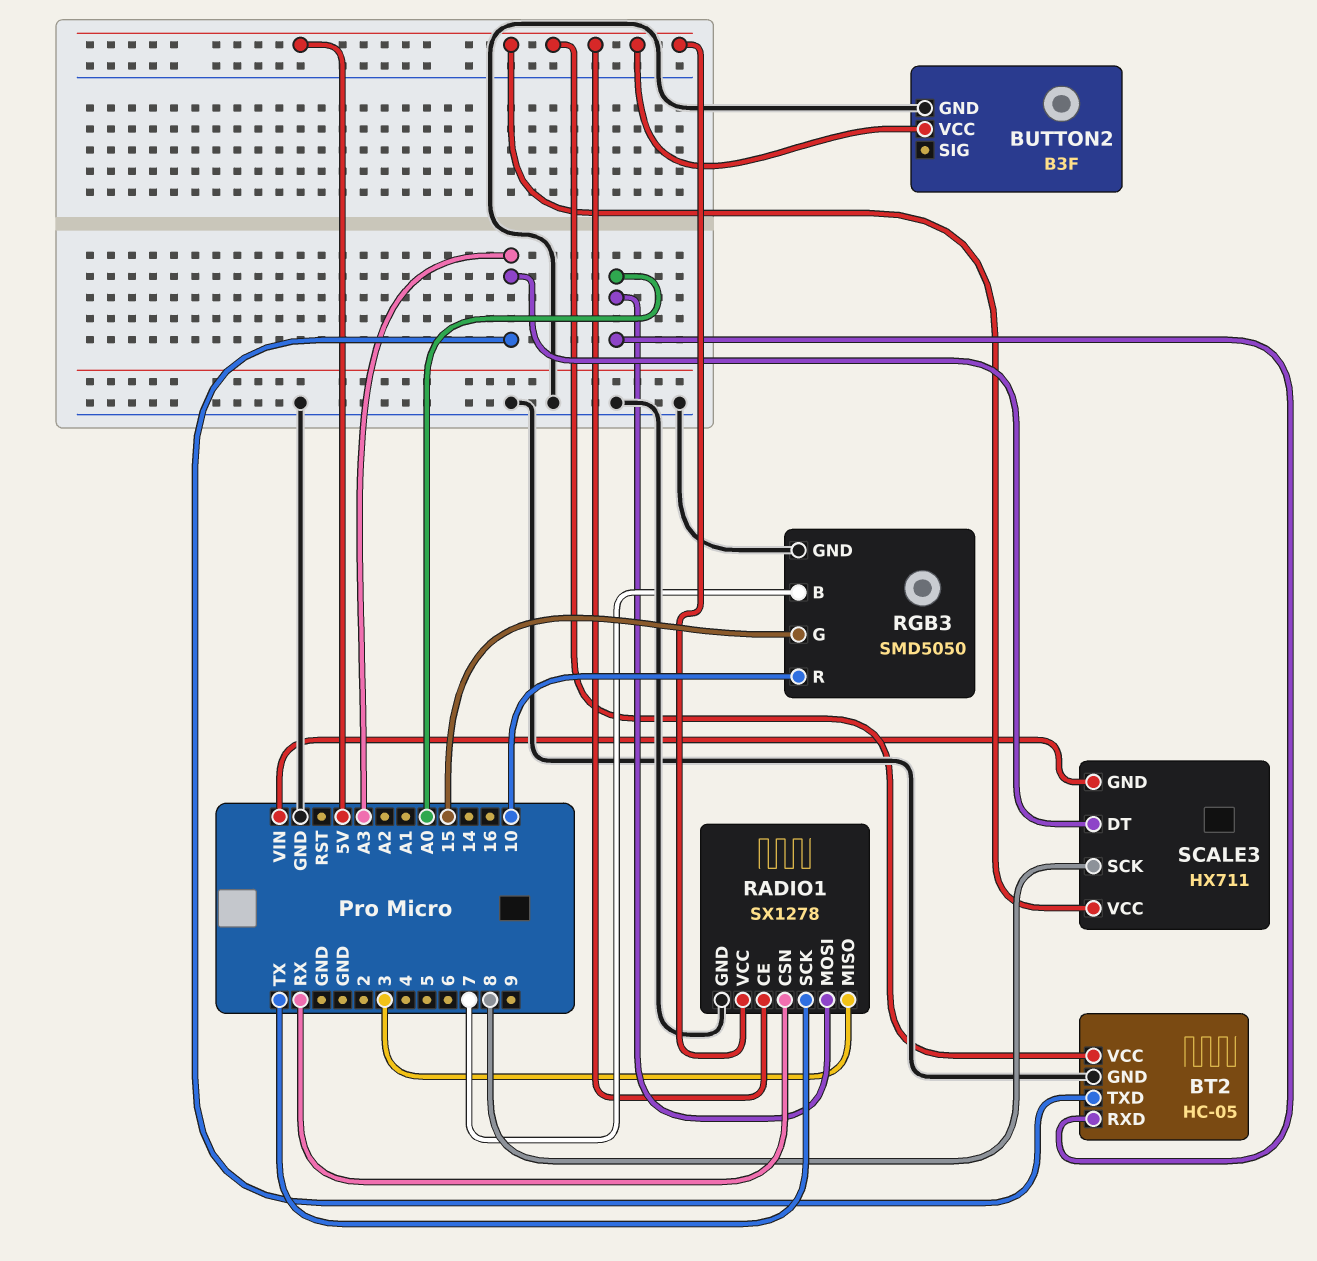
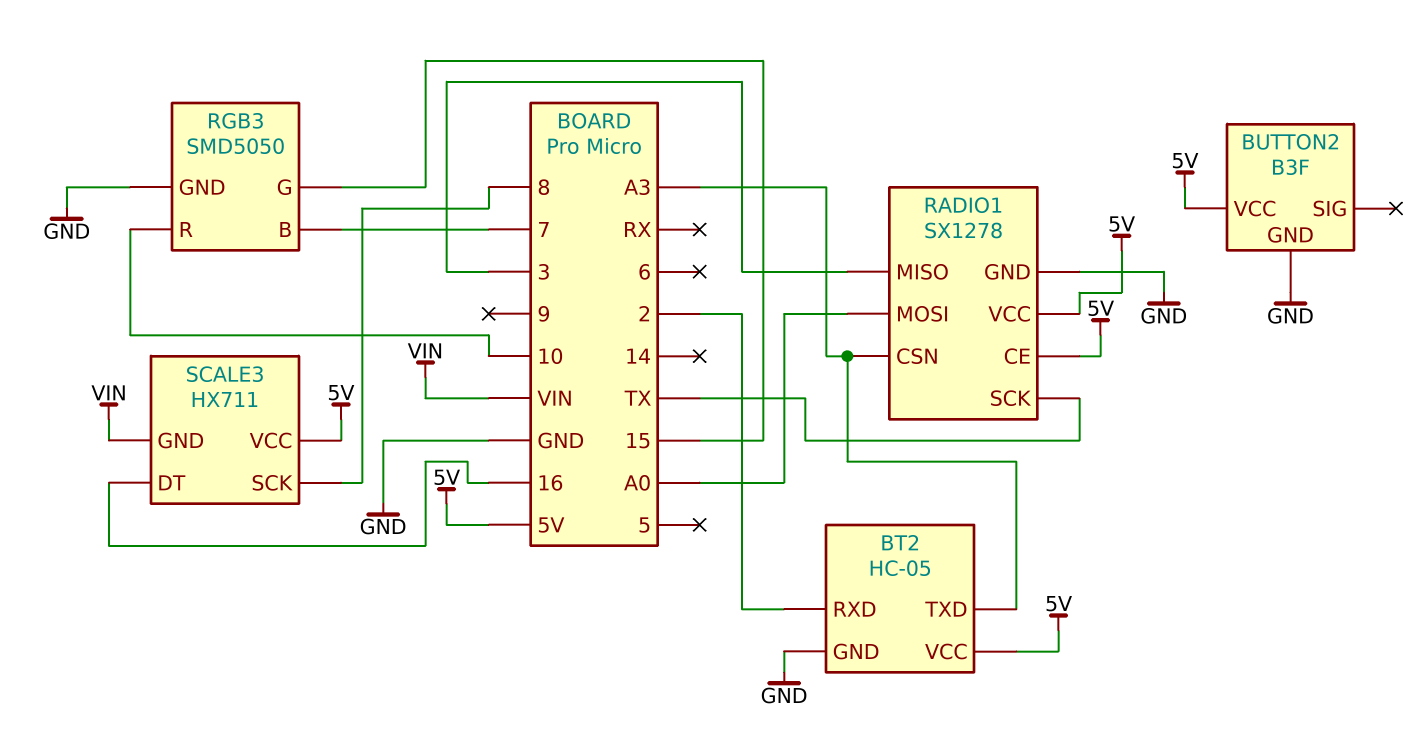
BT2 pin RXD: A0 -> 2
RADIO1 pin CSN: RX -> A3
SCALE3 pin DT: A3 -> 16

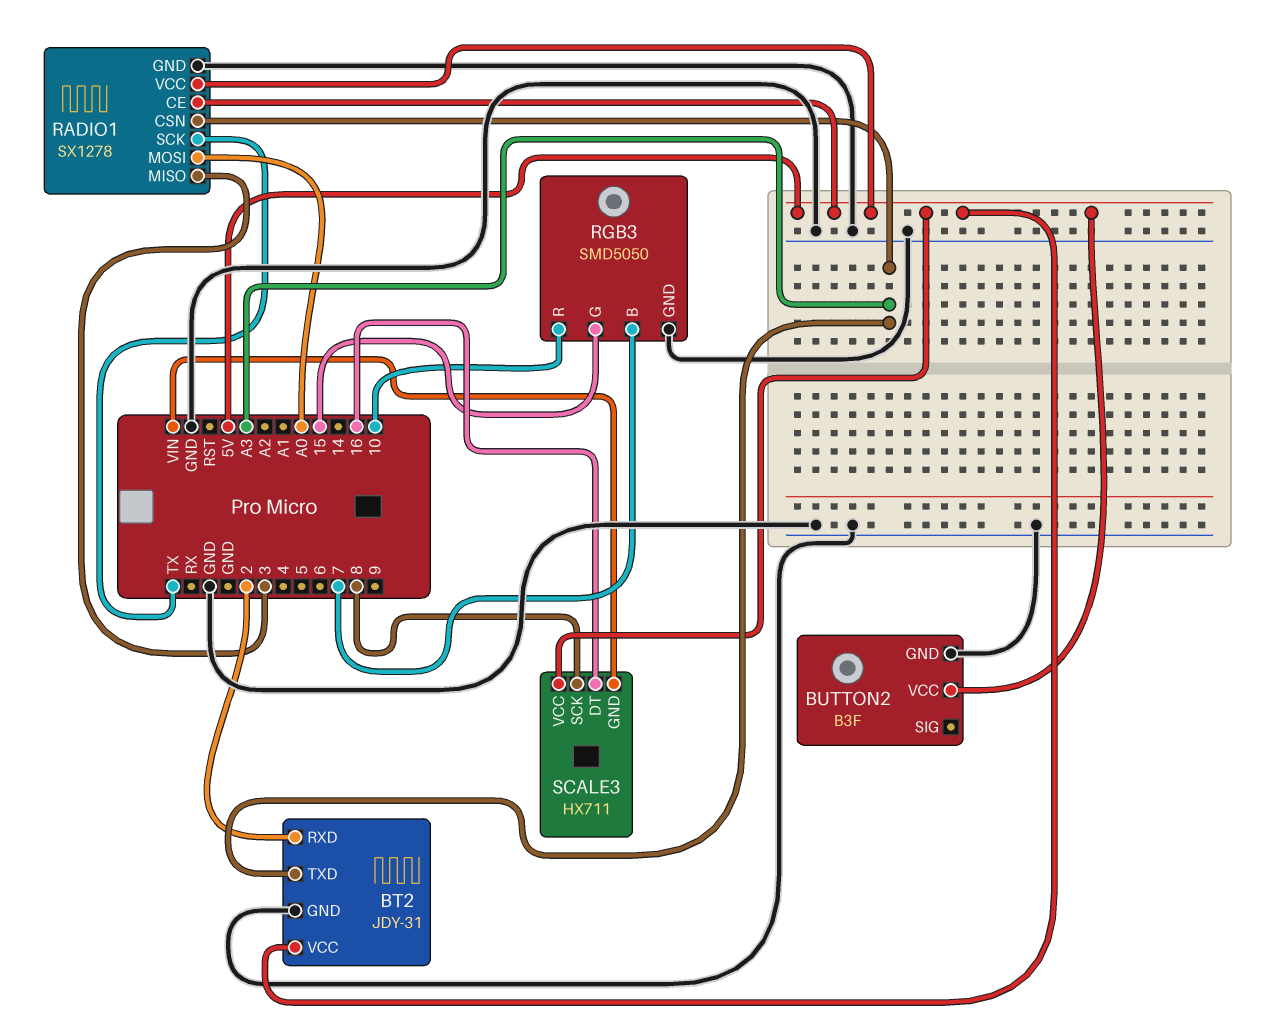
BT2: HC-05 -> JDY-31

